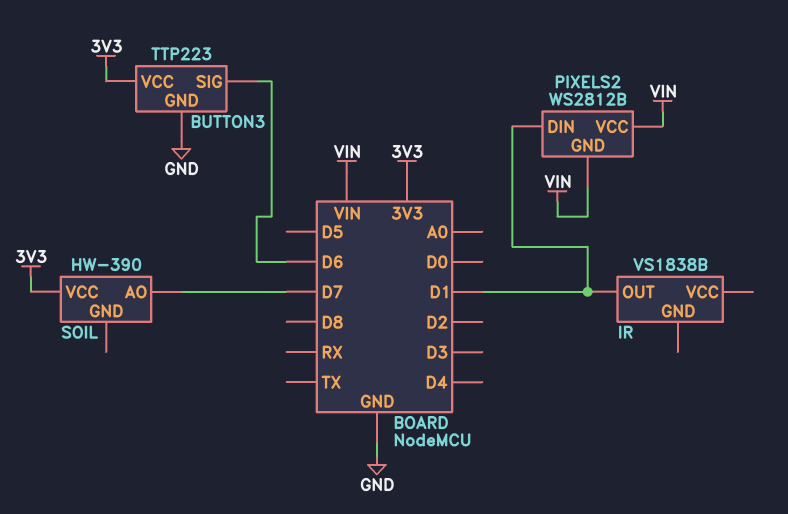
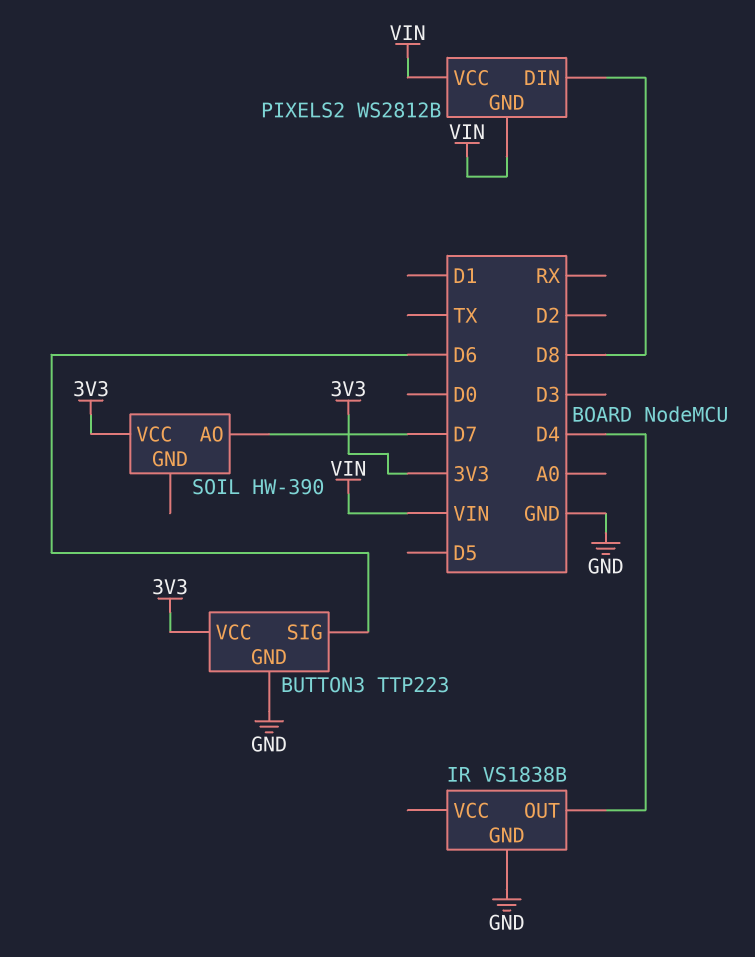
IR pin GND: none -> GND
IR pin OUT: D1 -> D4
PIXELS2 pin DIN: D1 -> D8

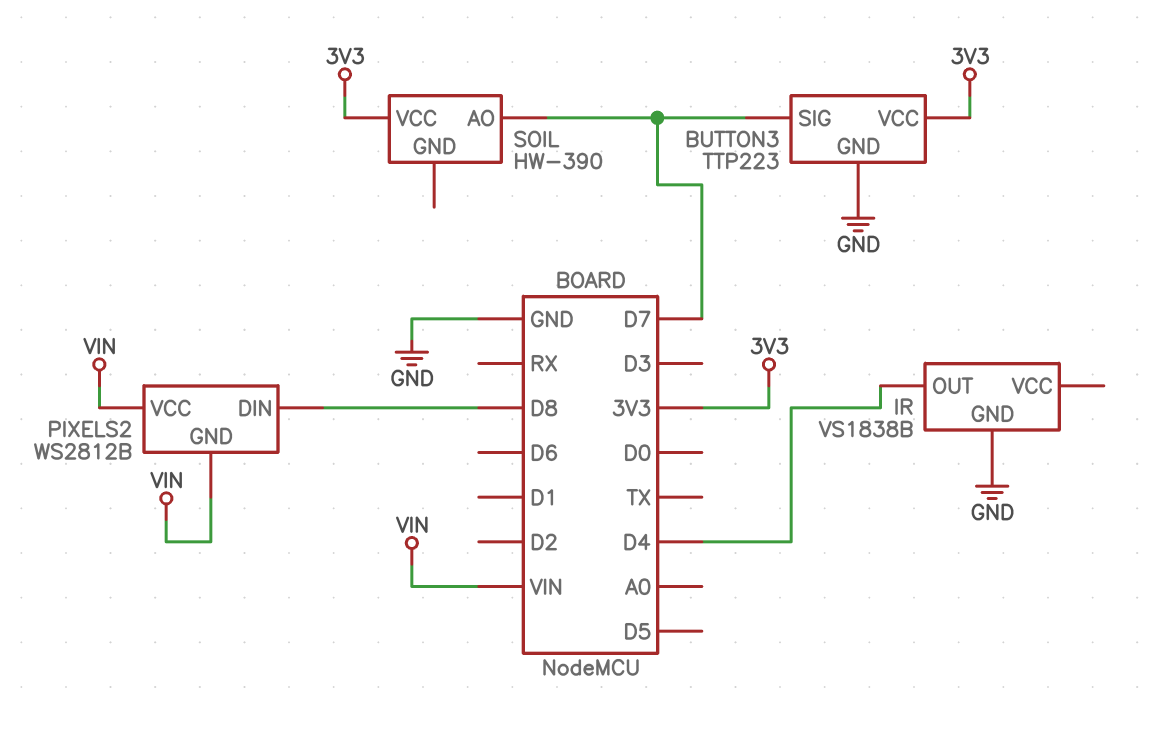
BUTTON3 pin SIG: D6 -> D7

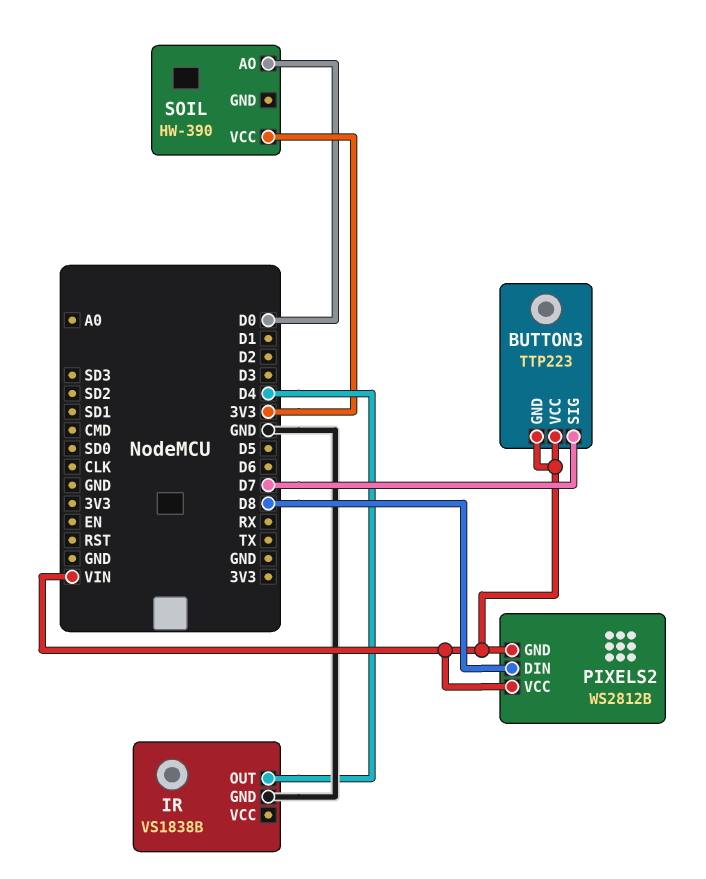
BUTTON3 pin GND: GND -> VIN
BUTTON3 pin VCC: 3V3 -> VIN
SOIL pin AO: D7 -> D0

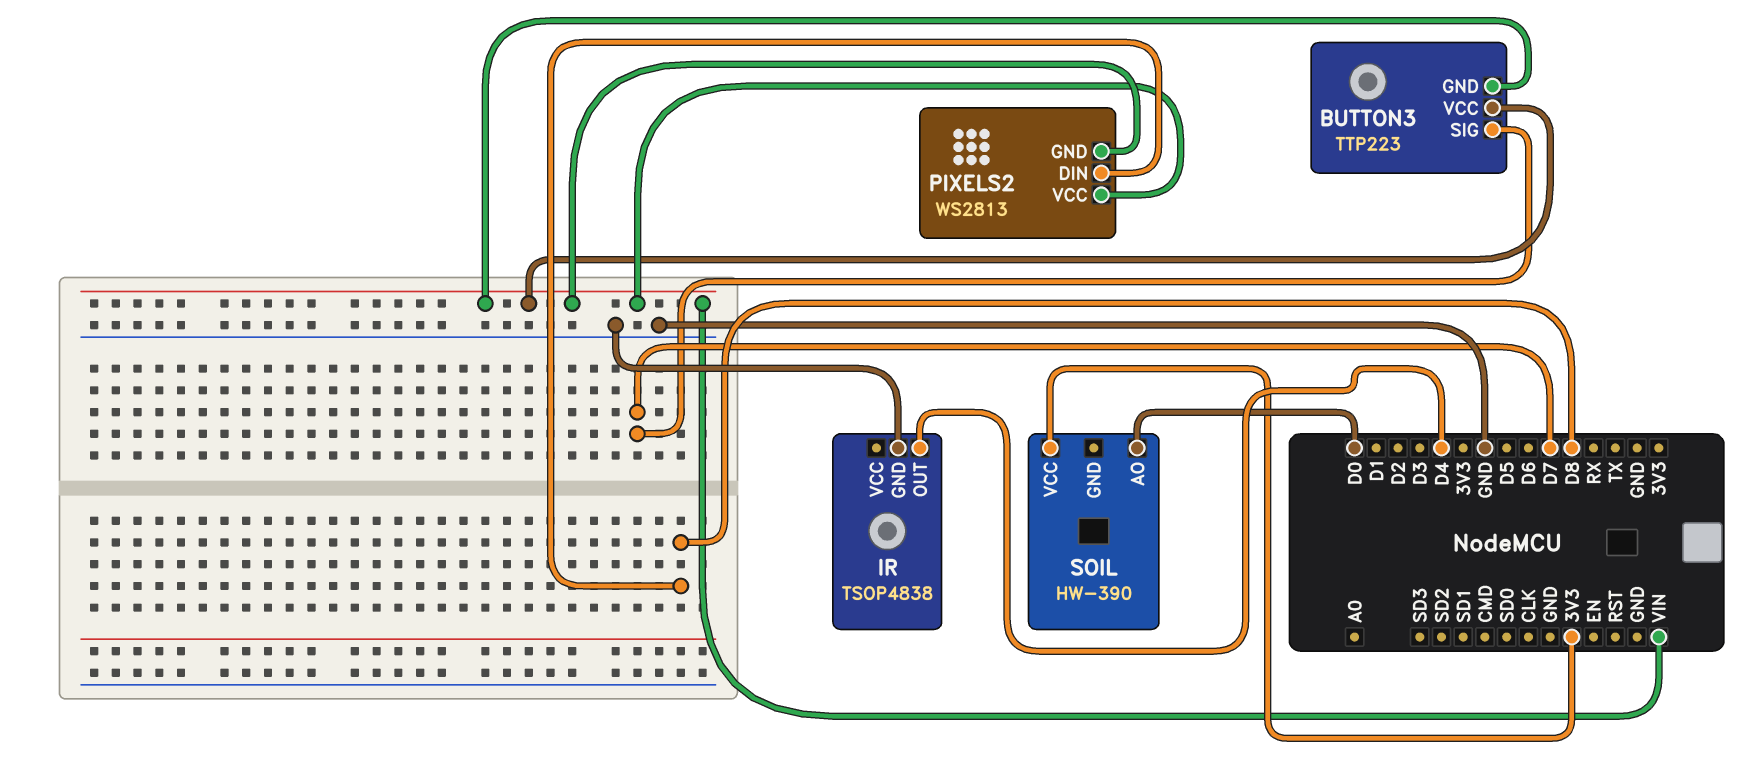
IR: VS1838B -> TSOP4838
PIXELS2: WS2812B -> WS2813

